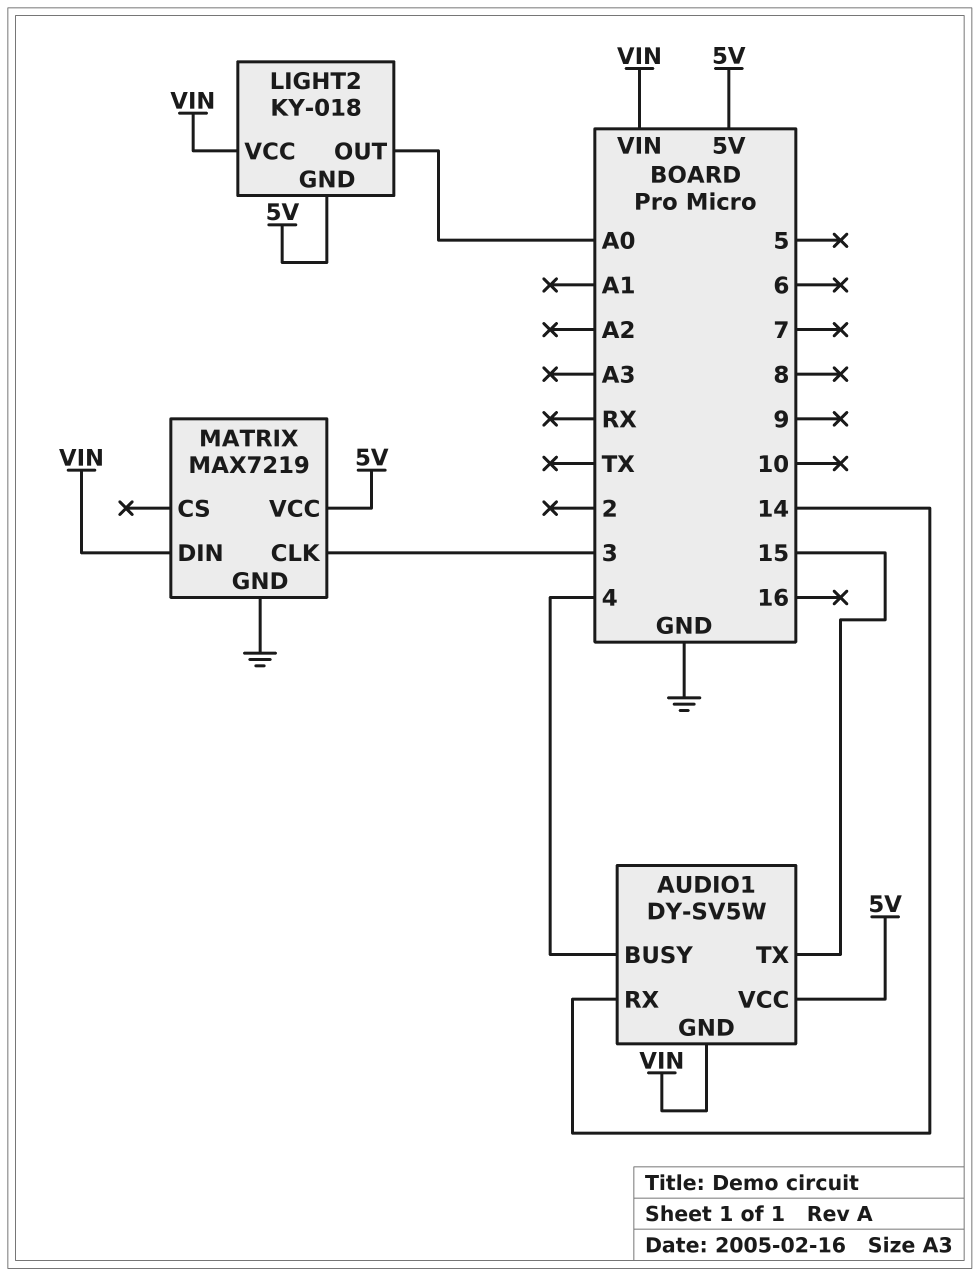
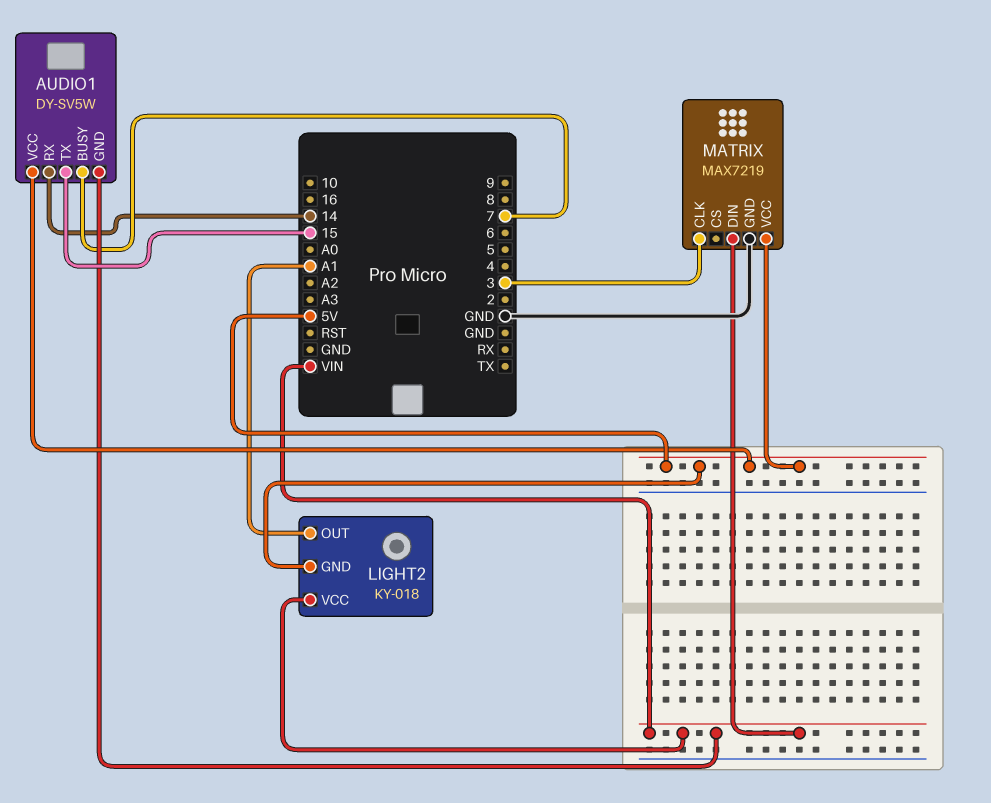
AUDIO1 pin BUSY: 4 -> 7
LIGHT2 pin OUT: A0 -> A1

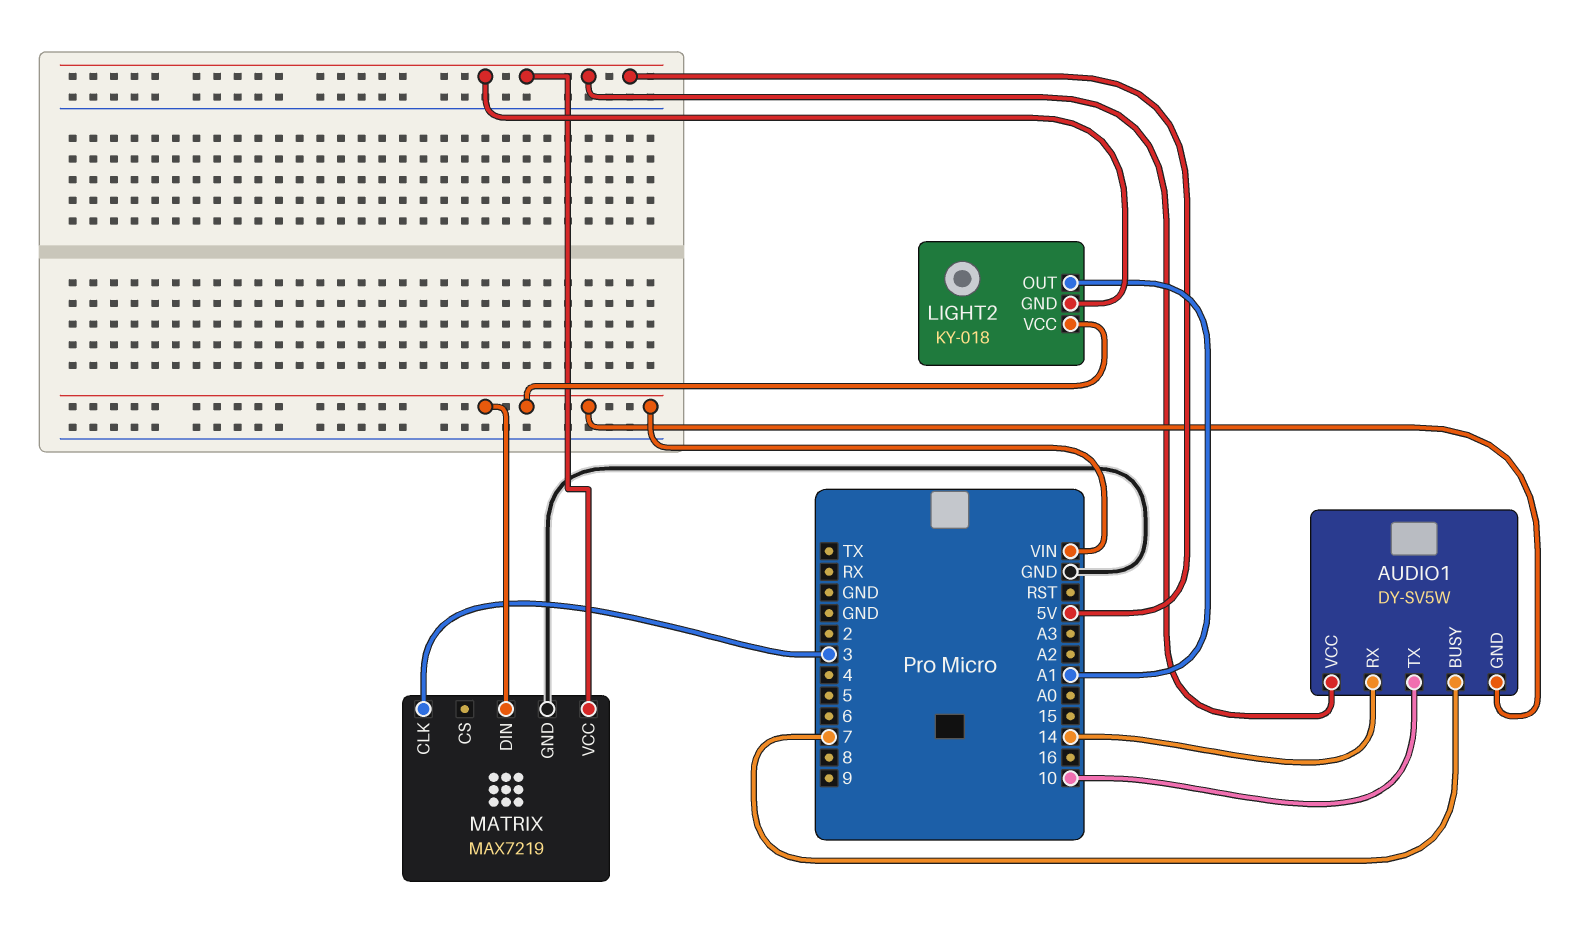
AUDIO1 pin TX: 15 -> 10

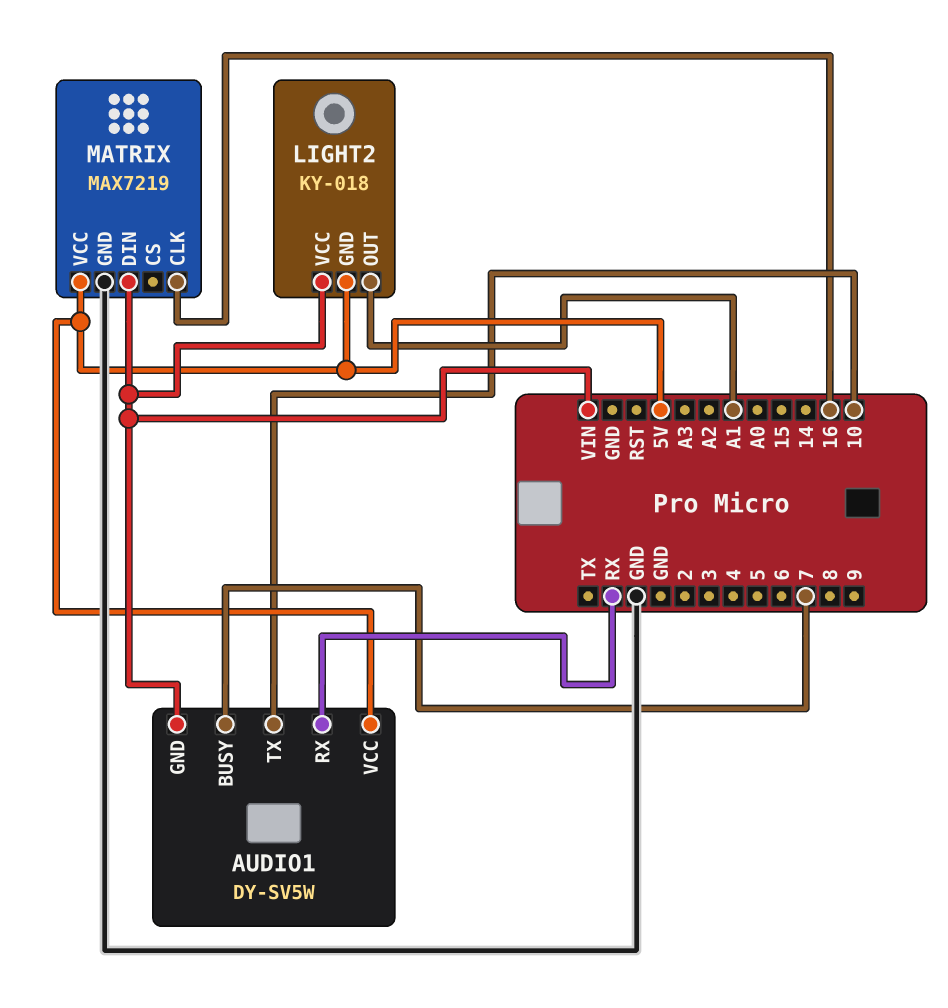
AUDIO1 pin RX: 14 -> RX
MATRIX pin CLK: 3 -> 16

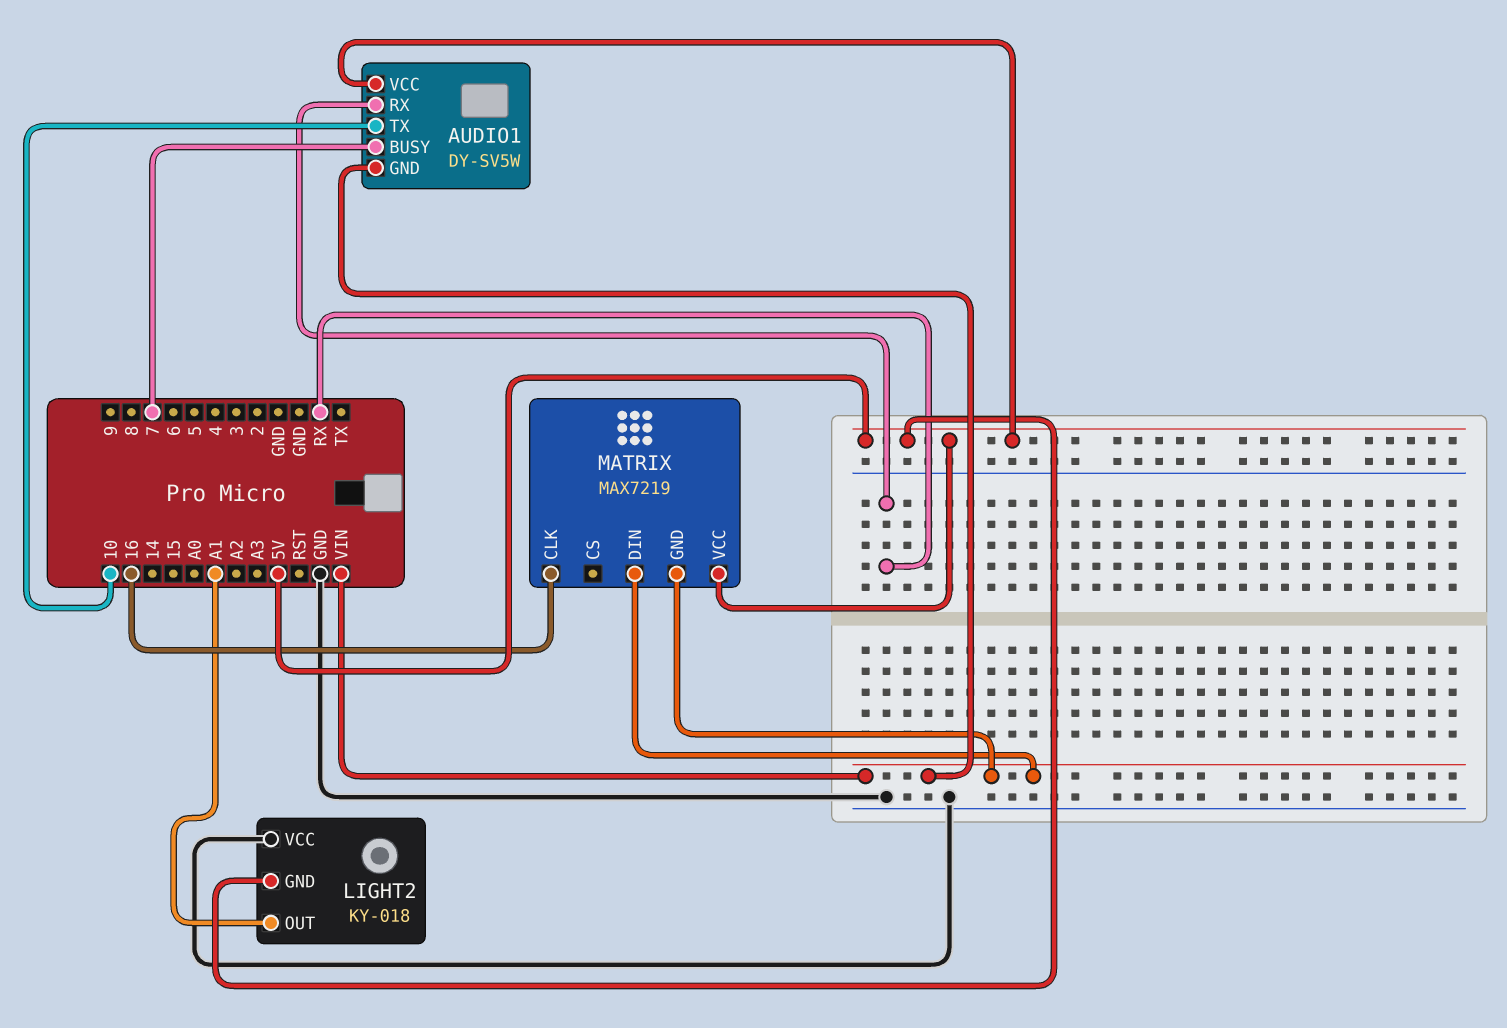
LIGHT2 pin VCC: VIN -> GND
MATRIX pin GND: GND -> VIN

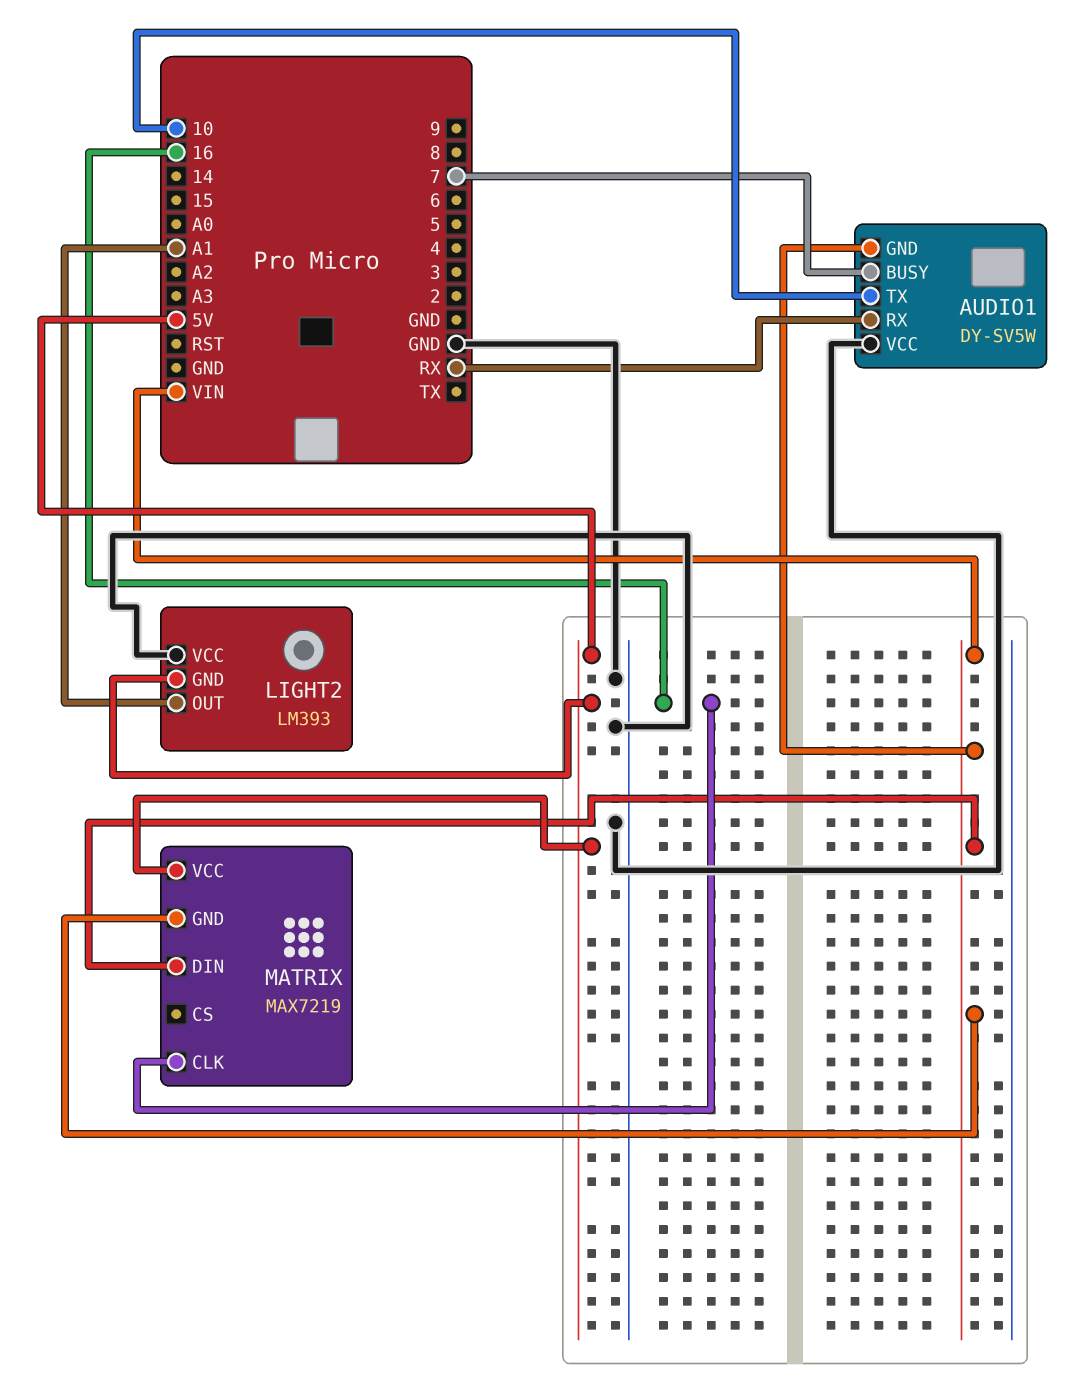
AUDIO1 pin VCC: 5V -> GND
LIGHT2: KY-018 -> LM393

